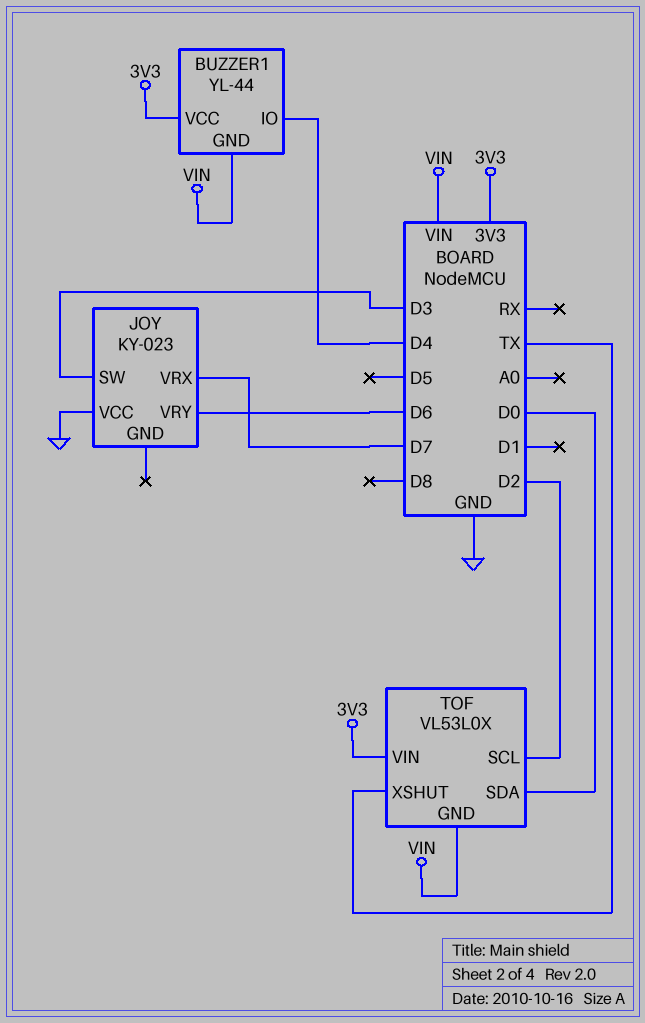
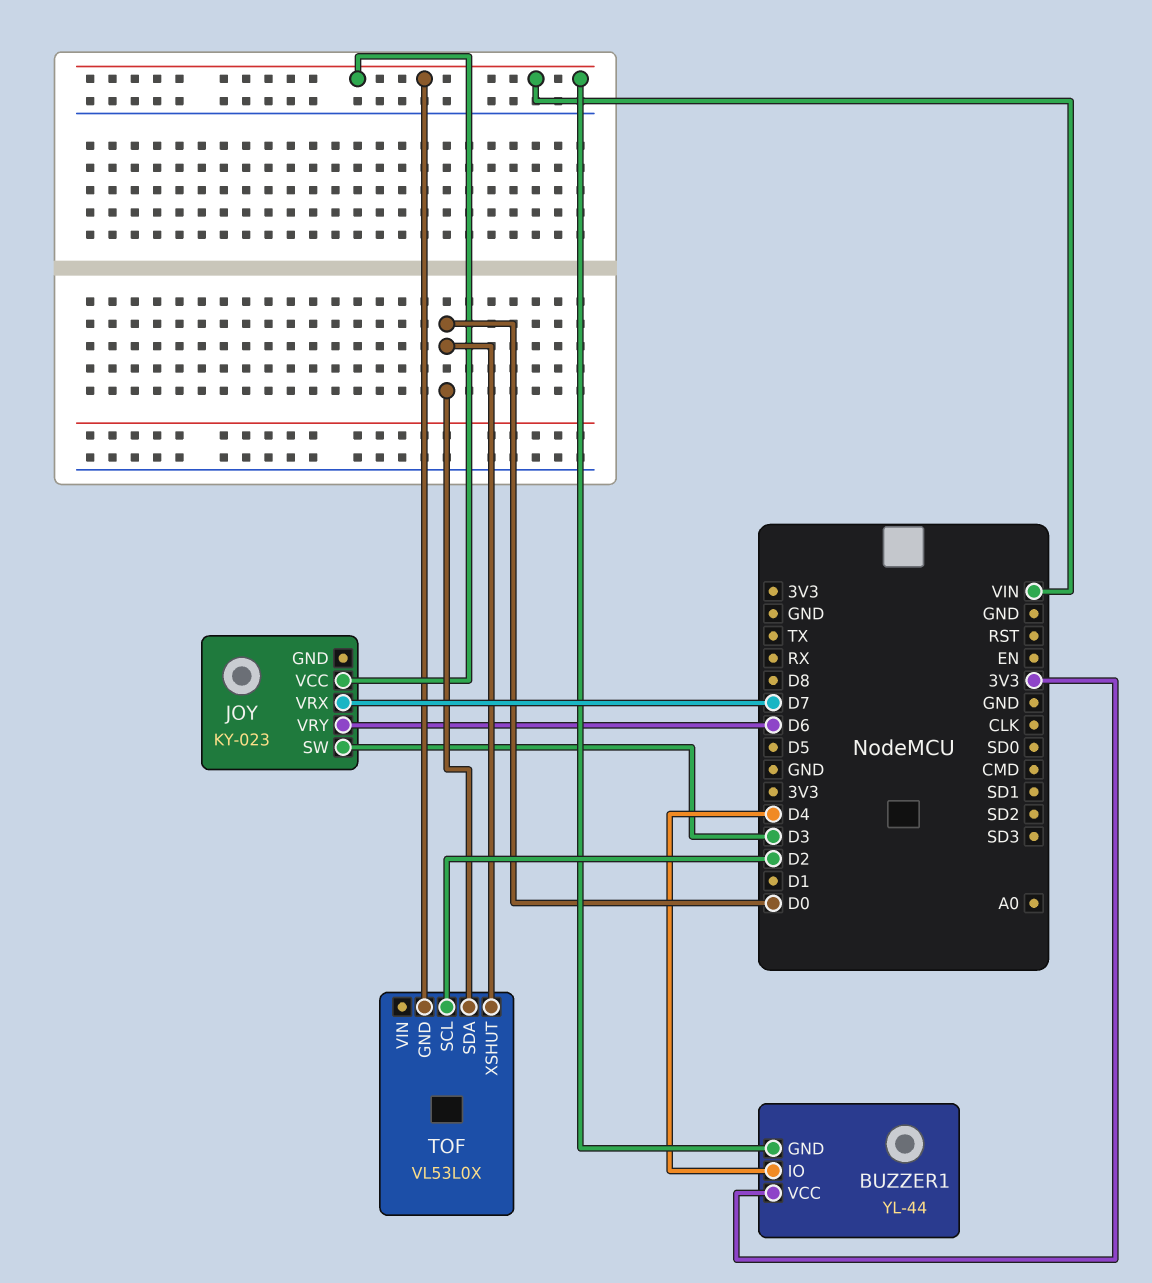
JOY pin VCC: GND -> VIN
TOF pin VIN: 3V3 -> none
TOF pin XSHUT: TX -> D0

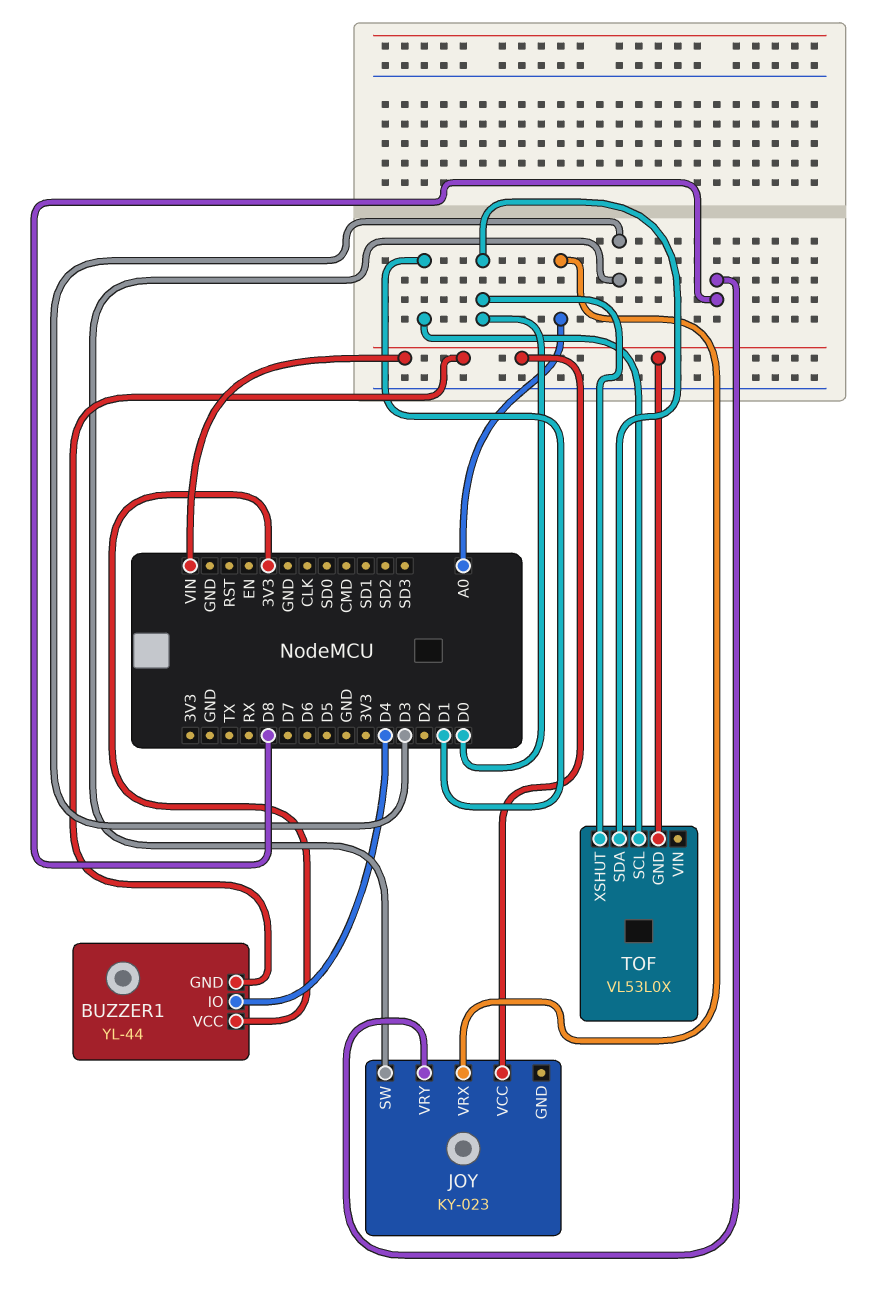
JOY pin VRX: D7 -> A0
JOY pin VRY: D6 -> D8
TOF pin SCL: D2 -> D1

